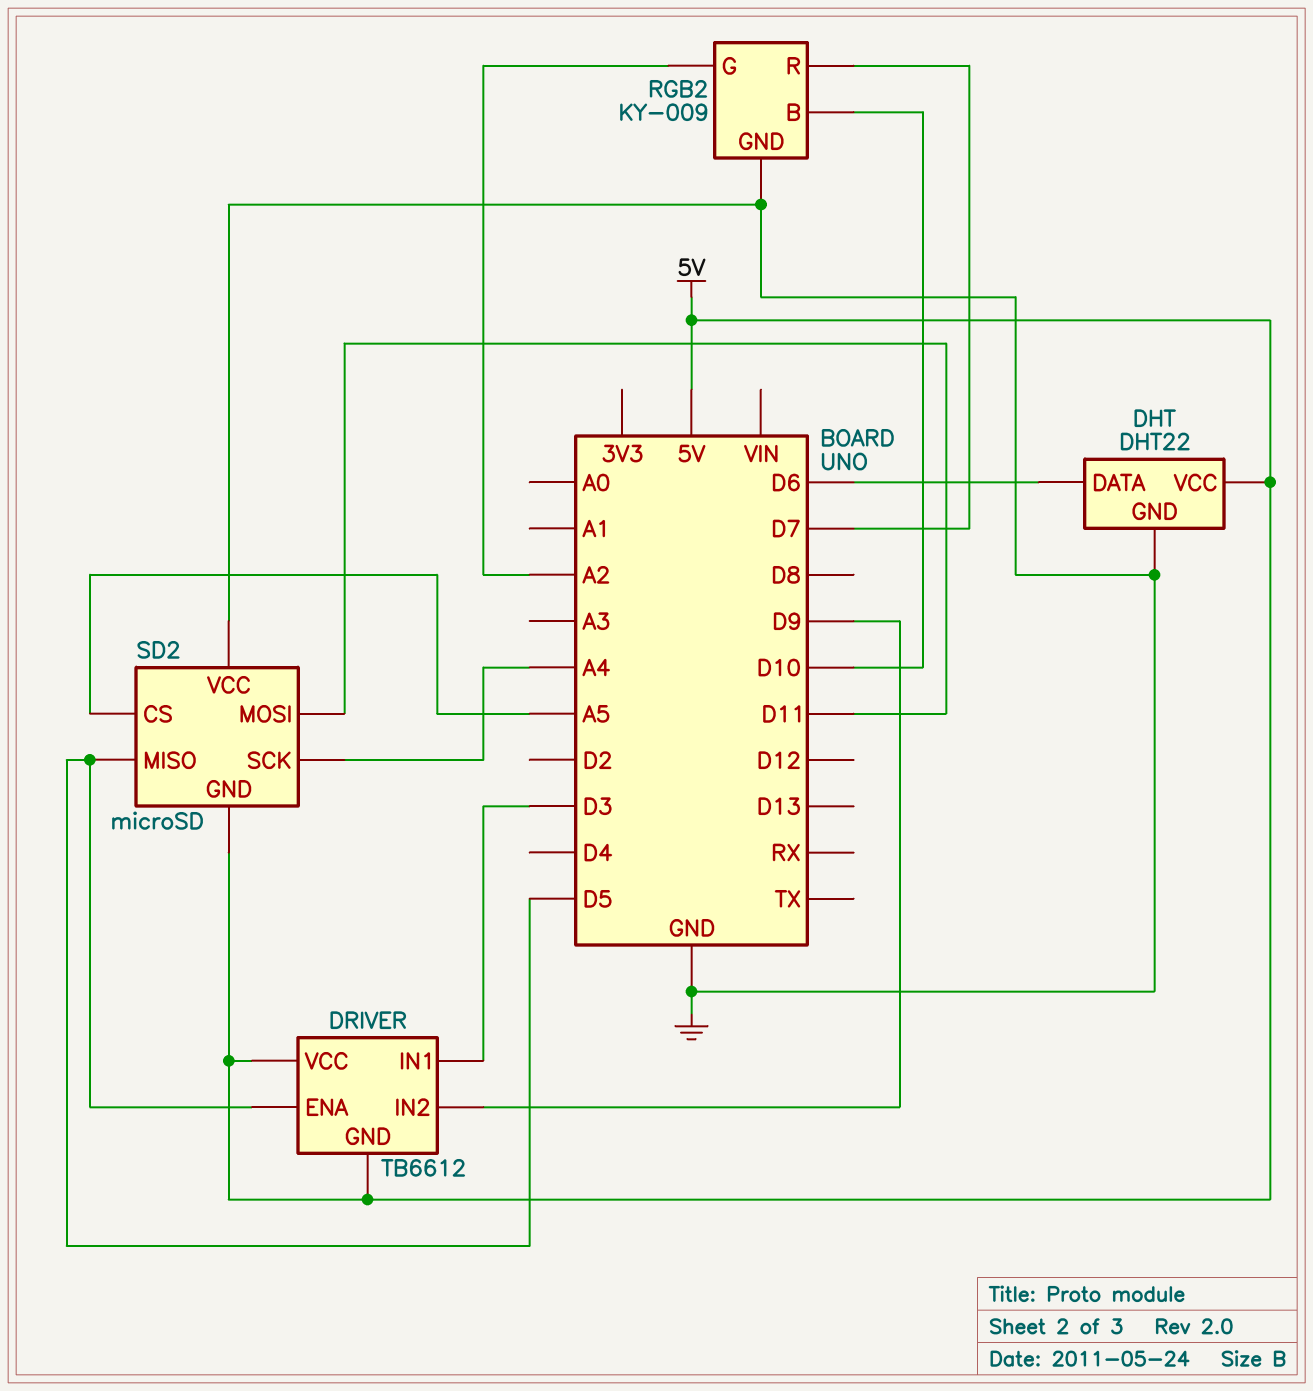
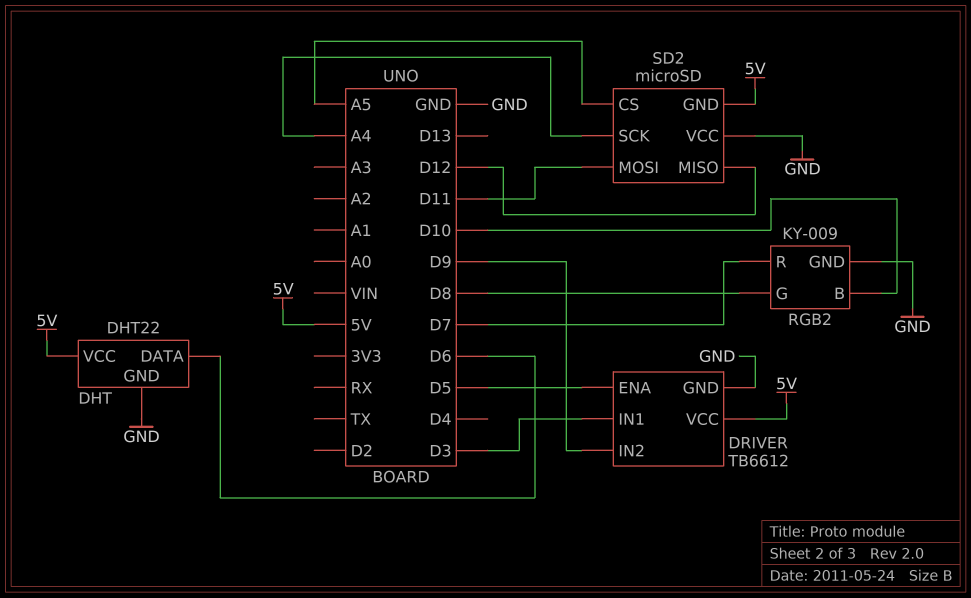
DRIVER pin GND: 5V -> GND
RGB2 pin G: A2 -> D8
SD2 pin MISO: D5 -> D12

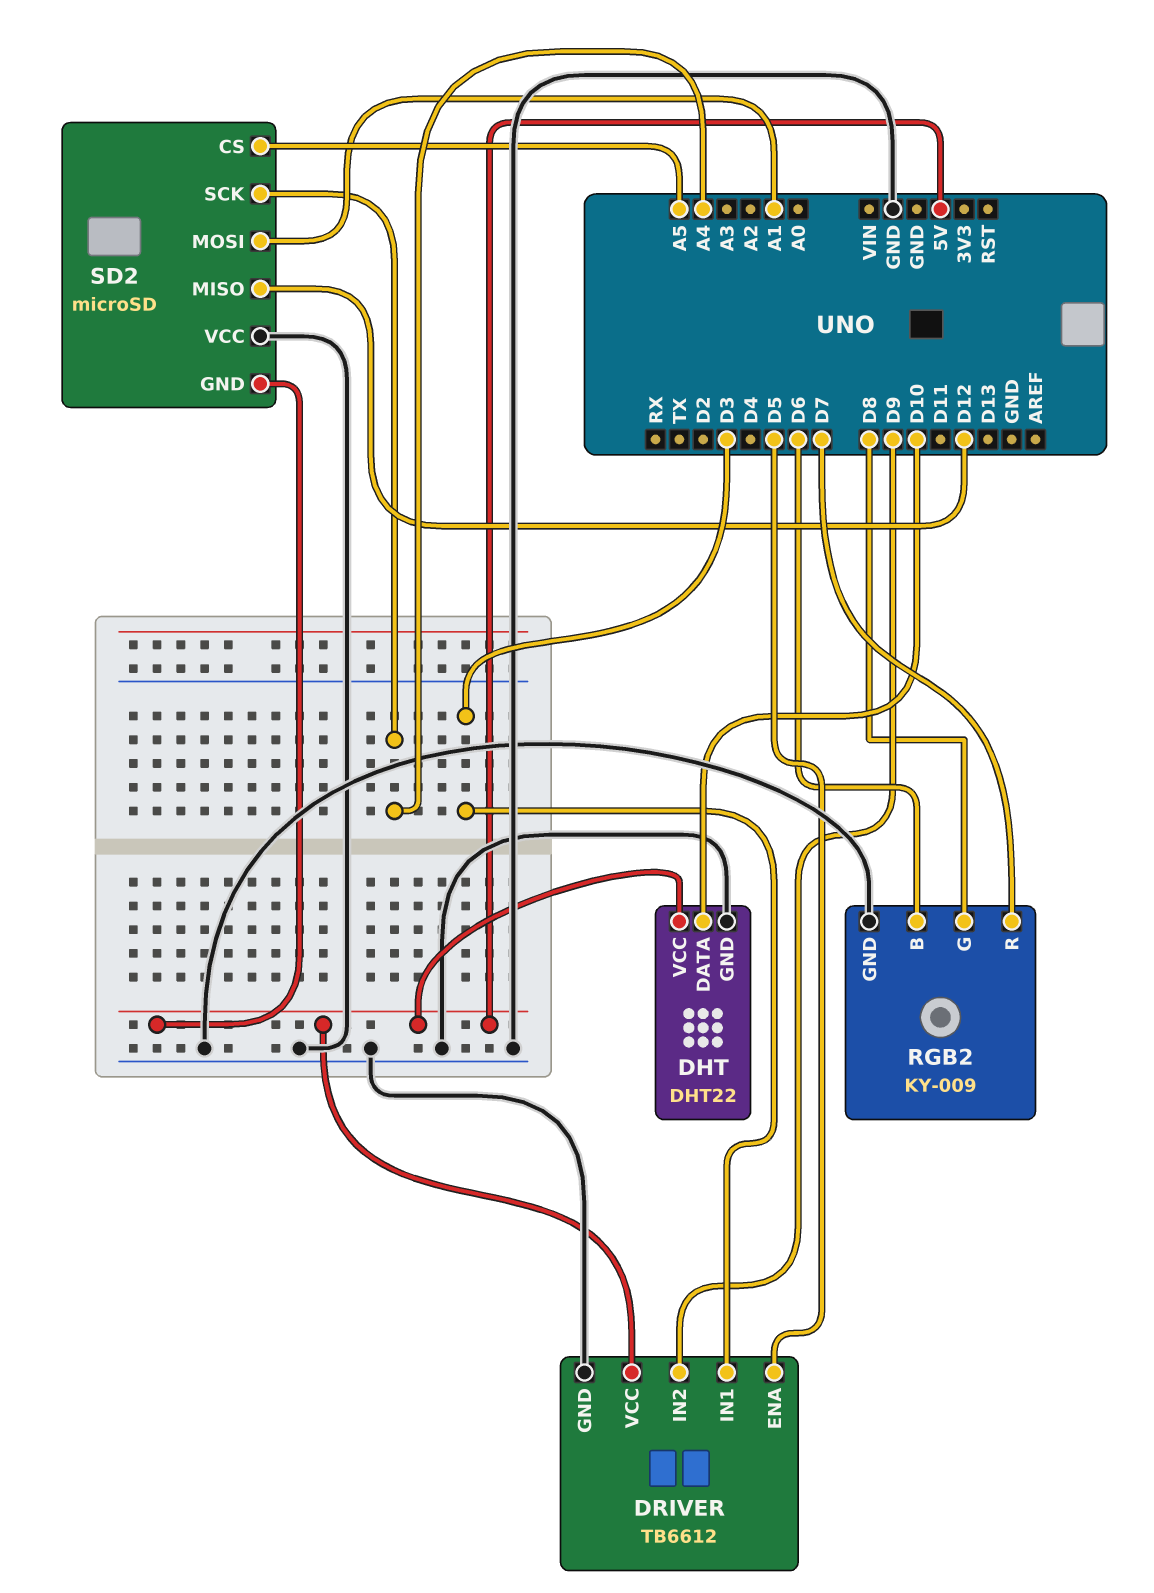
DHT pin DATA: D6 -> D10
RGB2 pin B: D10 -> D6
SD2 pin MOSI: D11 -> A1

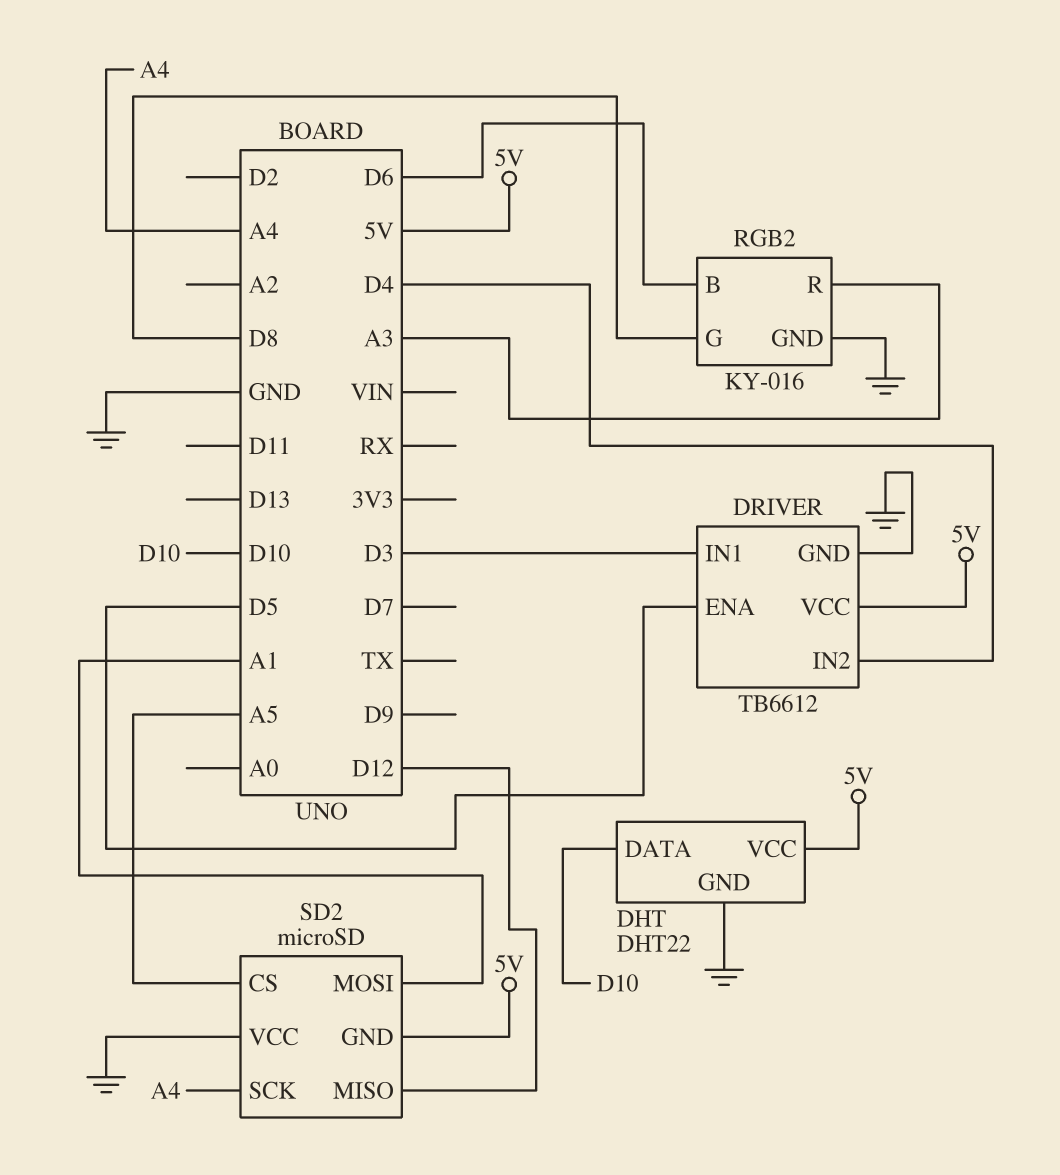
DRIVER pin IN2: D9 -> D4
RGB2: KY-009 -> KY-016
RGB2 pin R: D7 -> A3

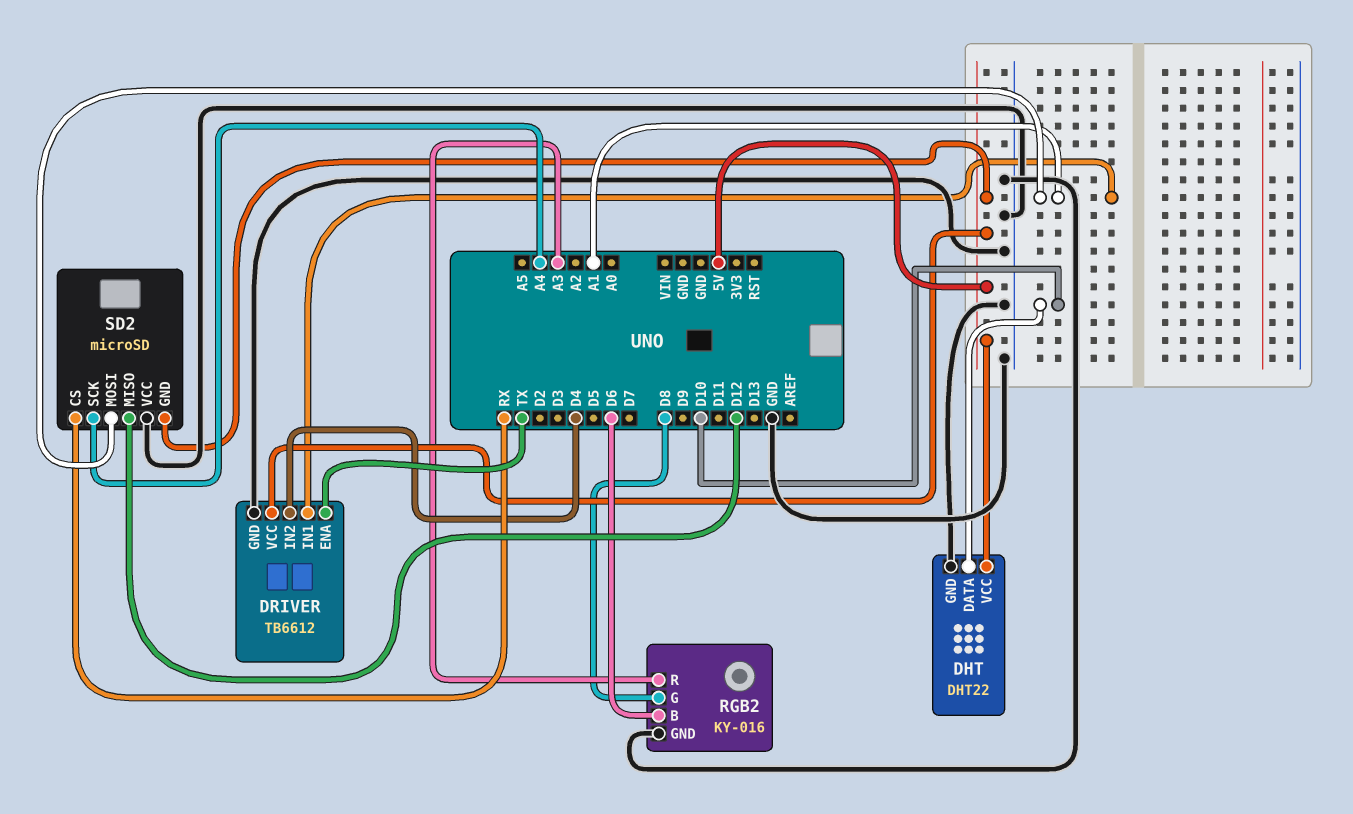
DRIVER pin ENA: D5 -> TX
DRIVER pin IN1: D3 -> A1
SD2 pin CS: A5 -> RX

